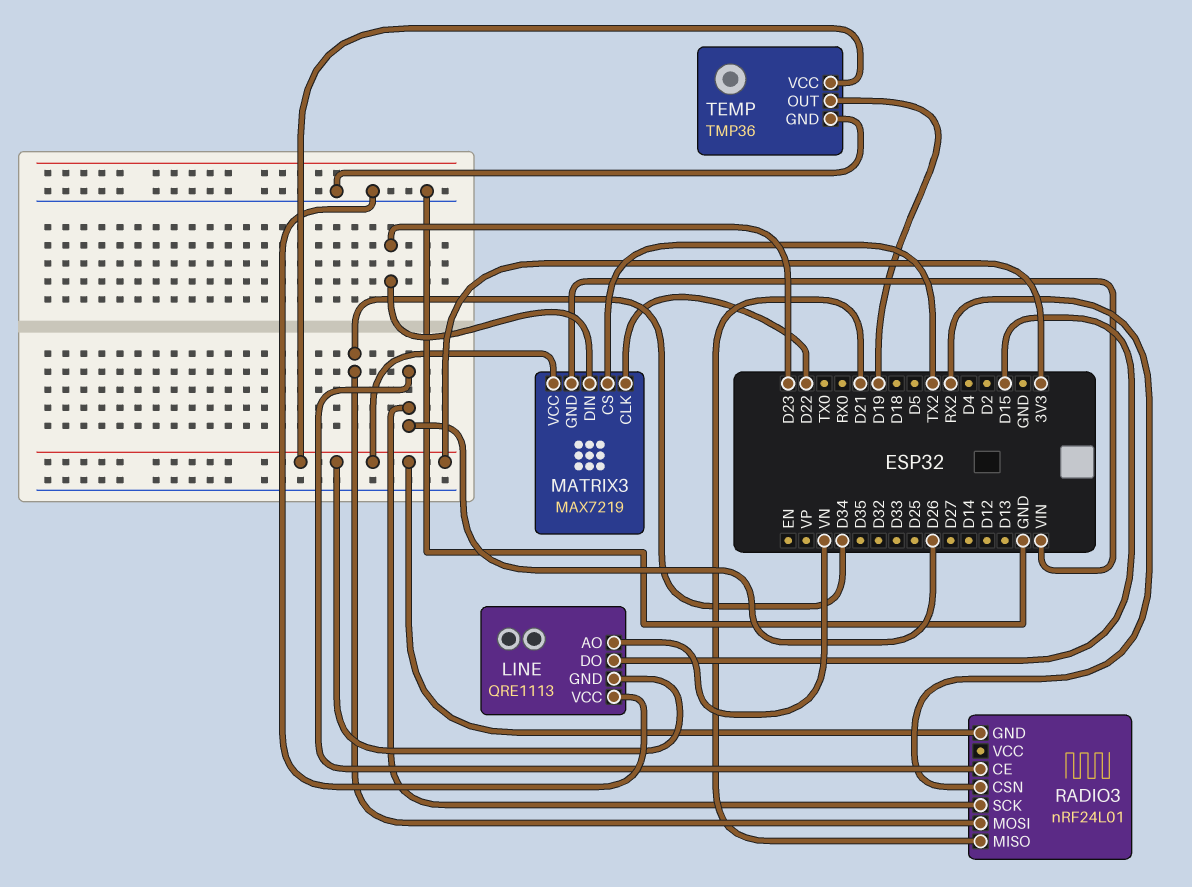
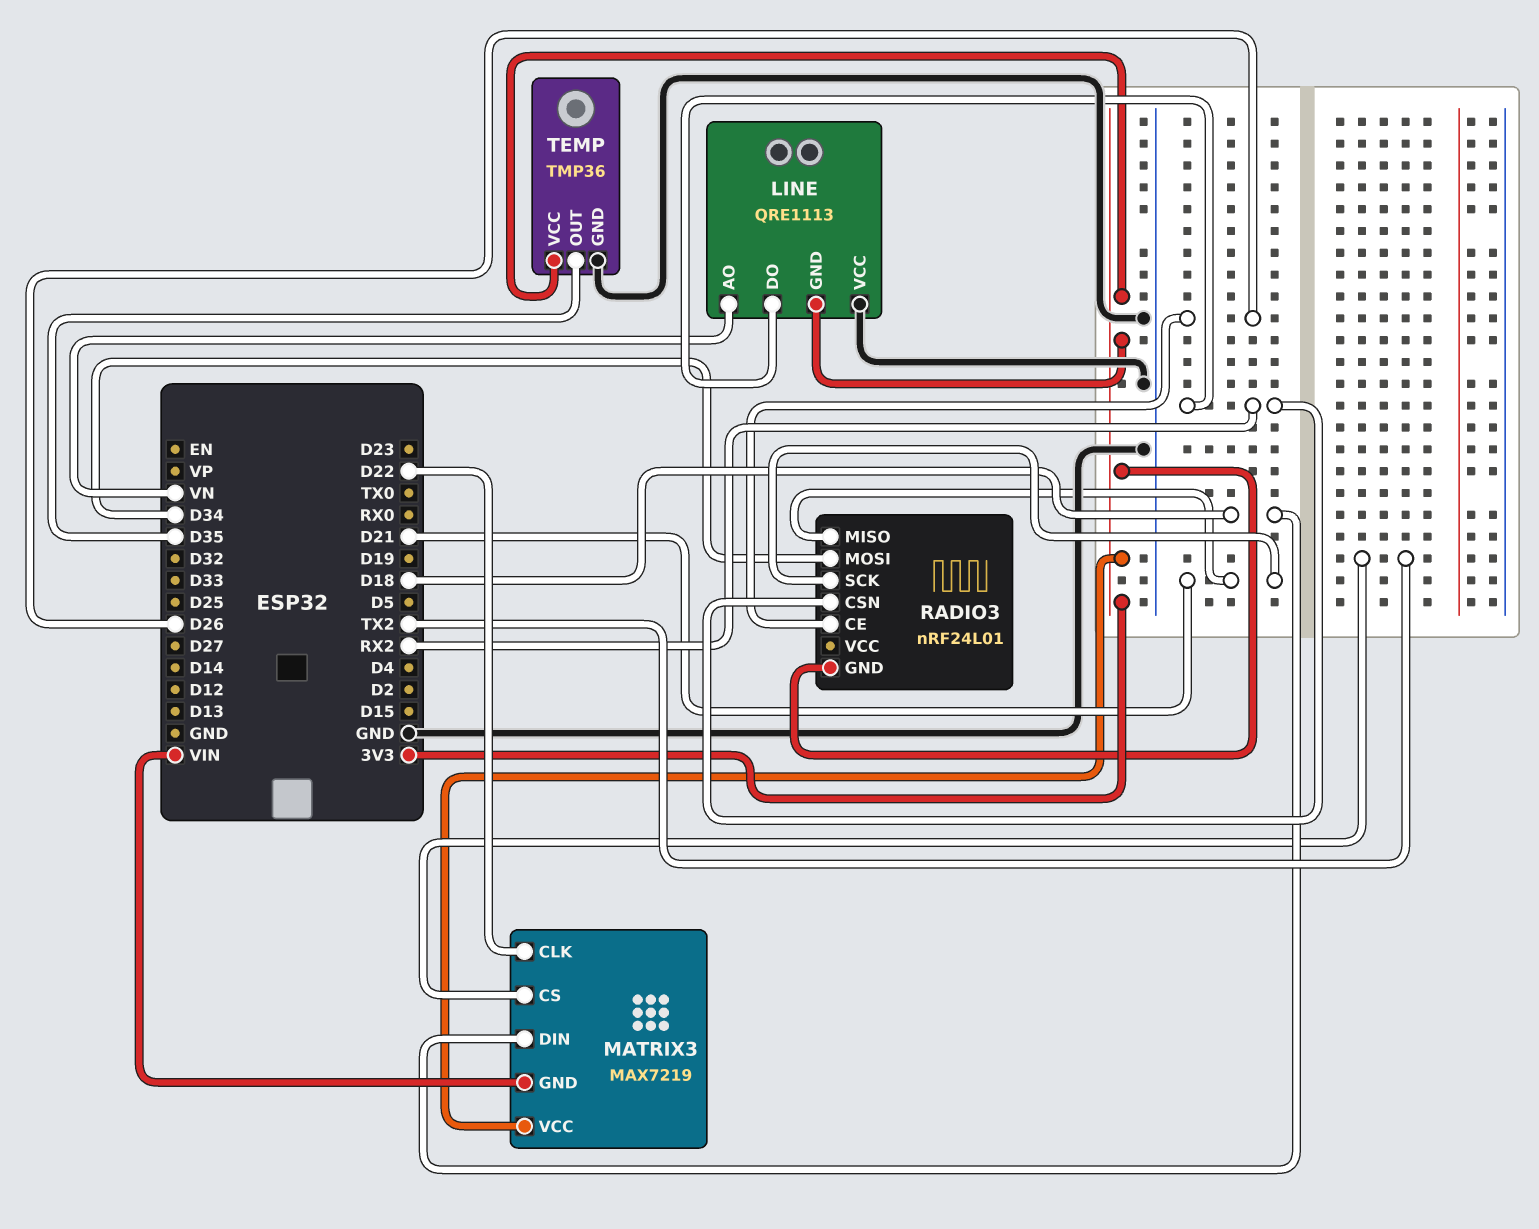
LINE pin DO: D15 -> RX2
MATRIX3 pin DIN: D23 -> D18
RADIO3 pin SCK: D26 -> D21
TEMP pin OUT: D19 -> D35

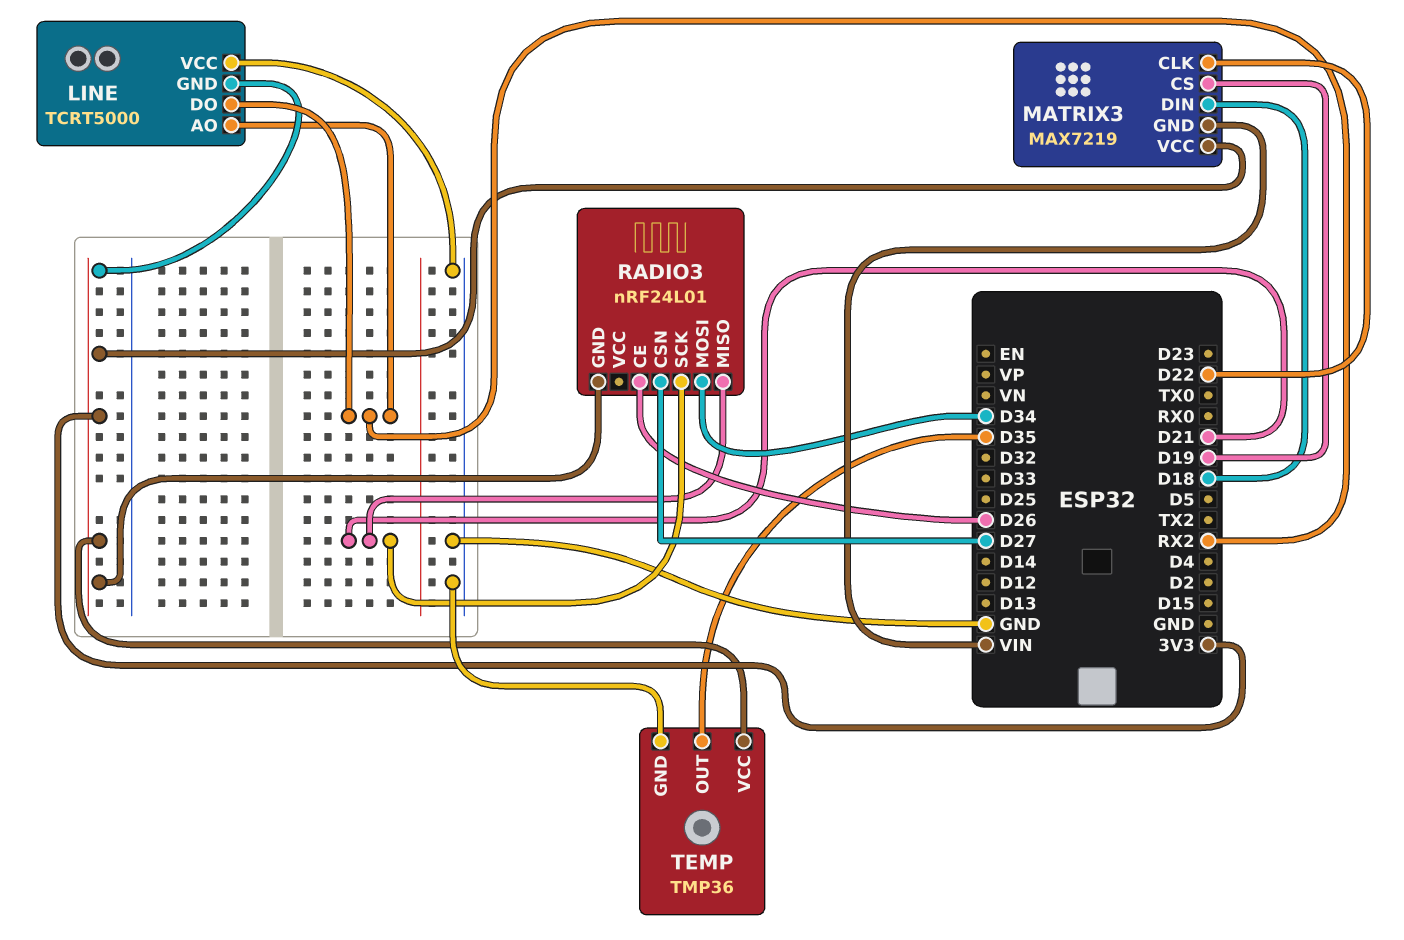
LINE: QRE1113 -> TCRT5000
LINE pin AO: VN -> RX2
MATRIX3 pin CS: TX2 -> D19
RADIO3 pin CSN: RX2 -> D27

